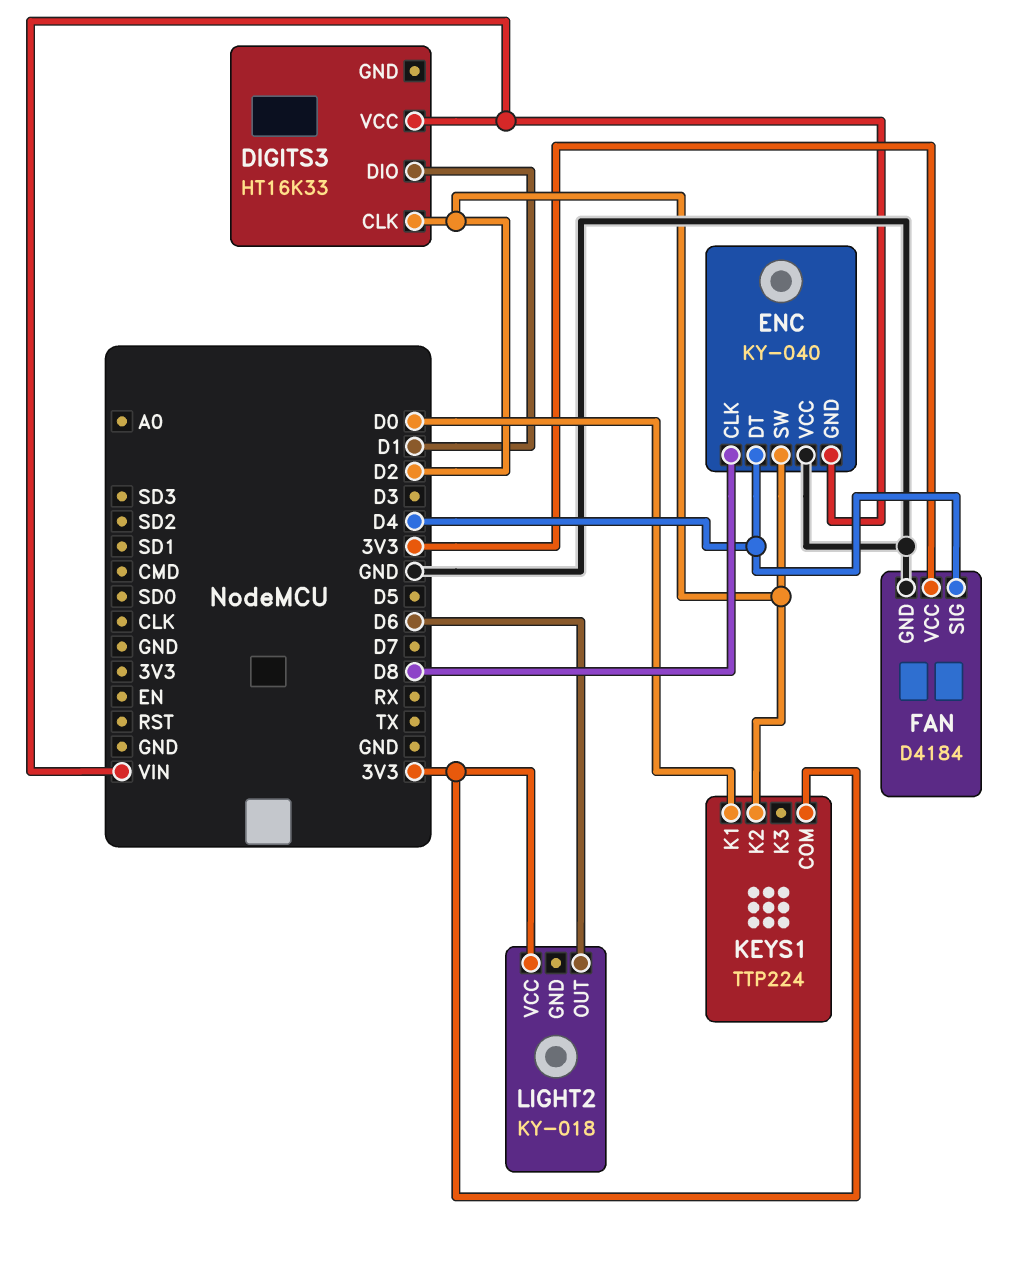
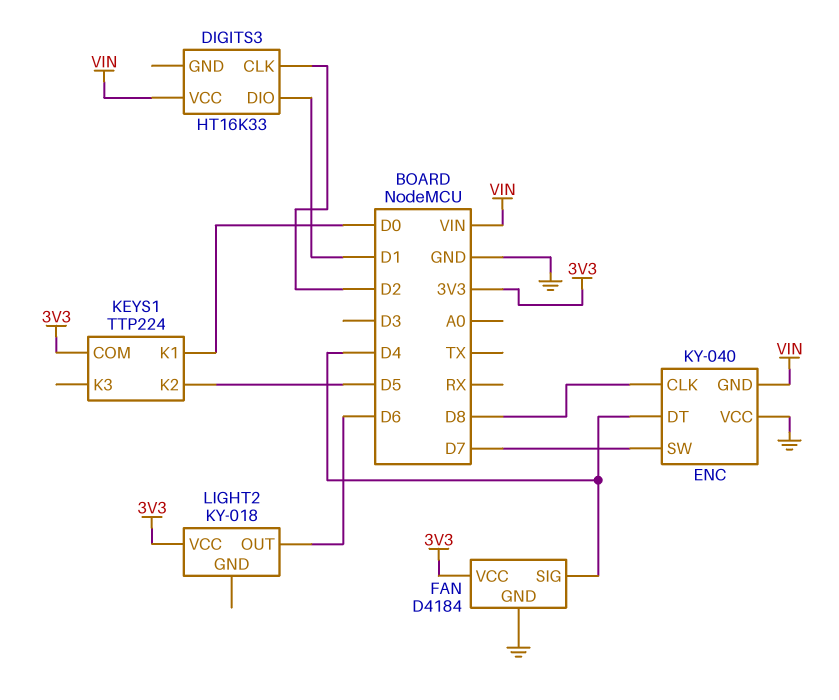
ENC pin SW: D2 -> D7
KEYS1 pin K2: D2 -> D5

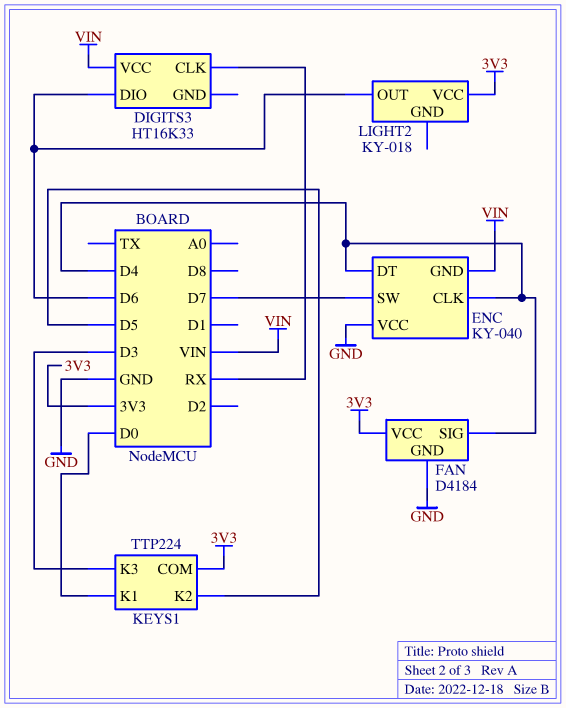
DIGITS3 pin CLK: D2 -> RX
DIGITS3 pin DIO: D1 -> D6
ENC pin CLK: D8 -> D4
KEYS1 pin K3: none -> D3

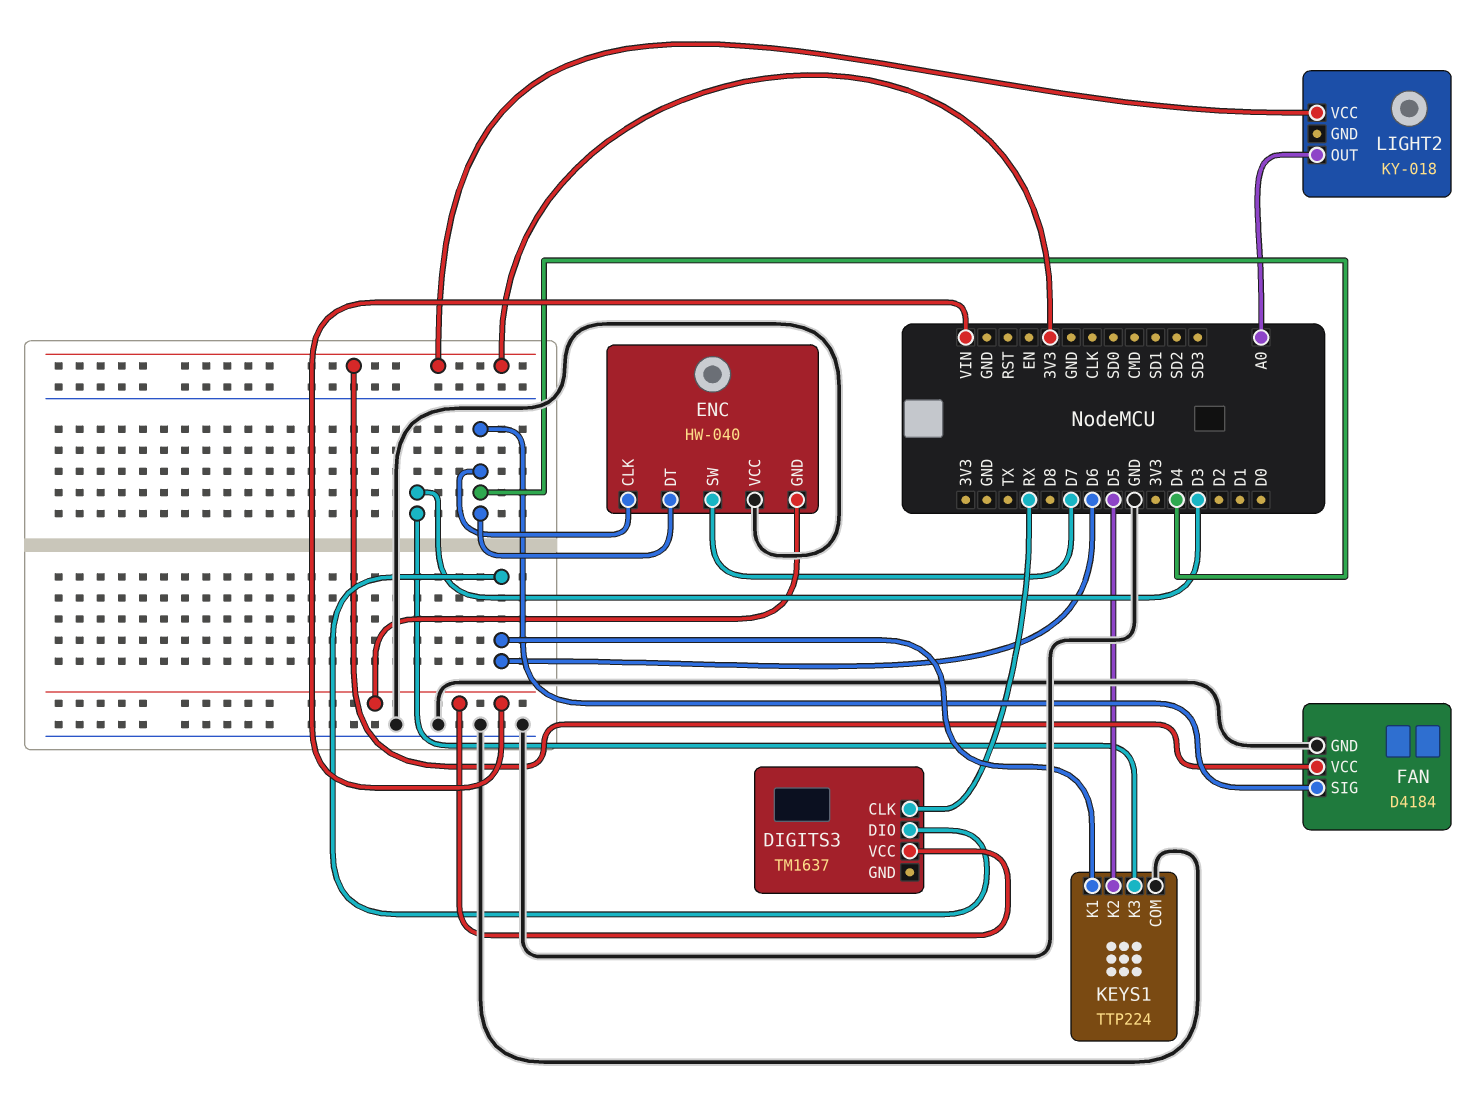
DIGITS3: HT16K33 -> TM1637
ENC: KY-040 -> HW-040
KEYS1 pin COM: 3V3 -> GND
KEYS1 pin K1: D0 -> D6
LIGHT2 pin OUT: D6 -> A0

